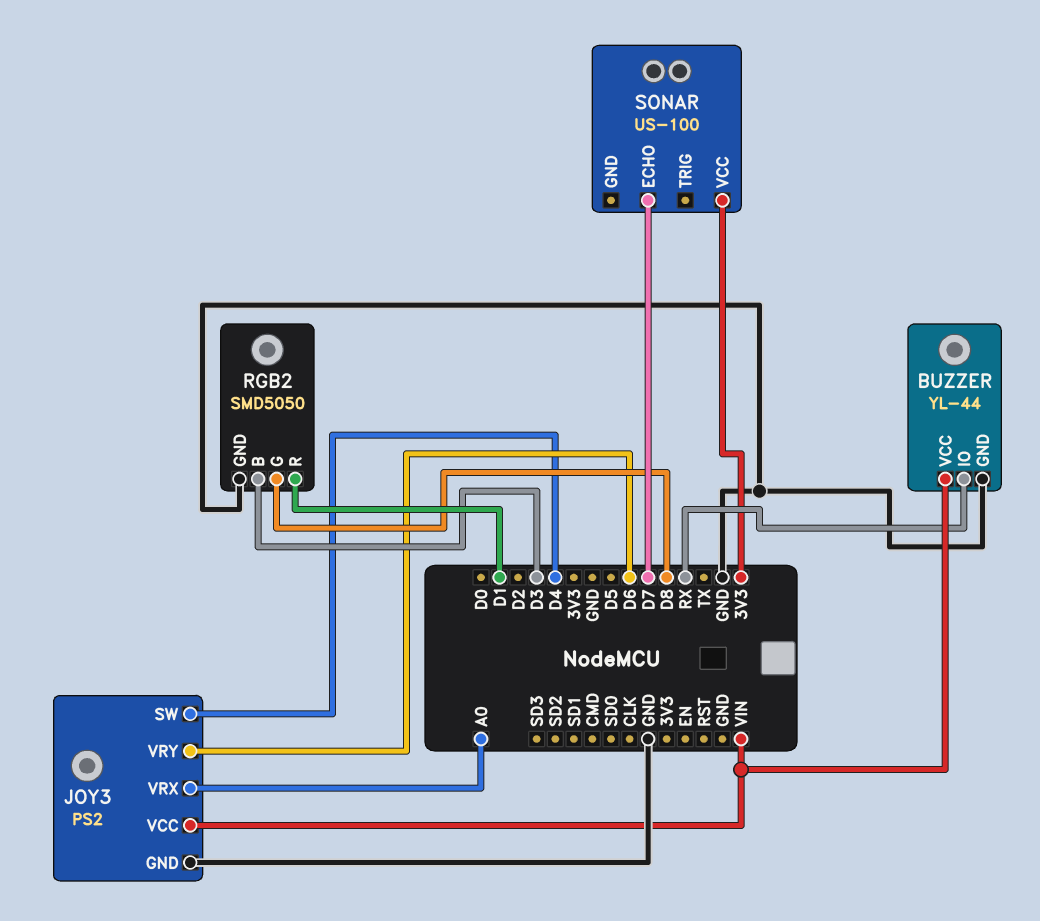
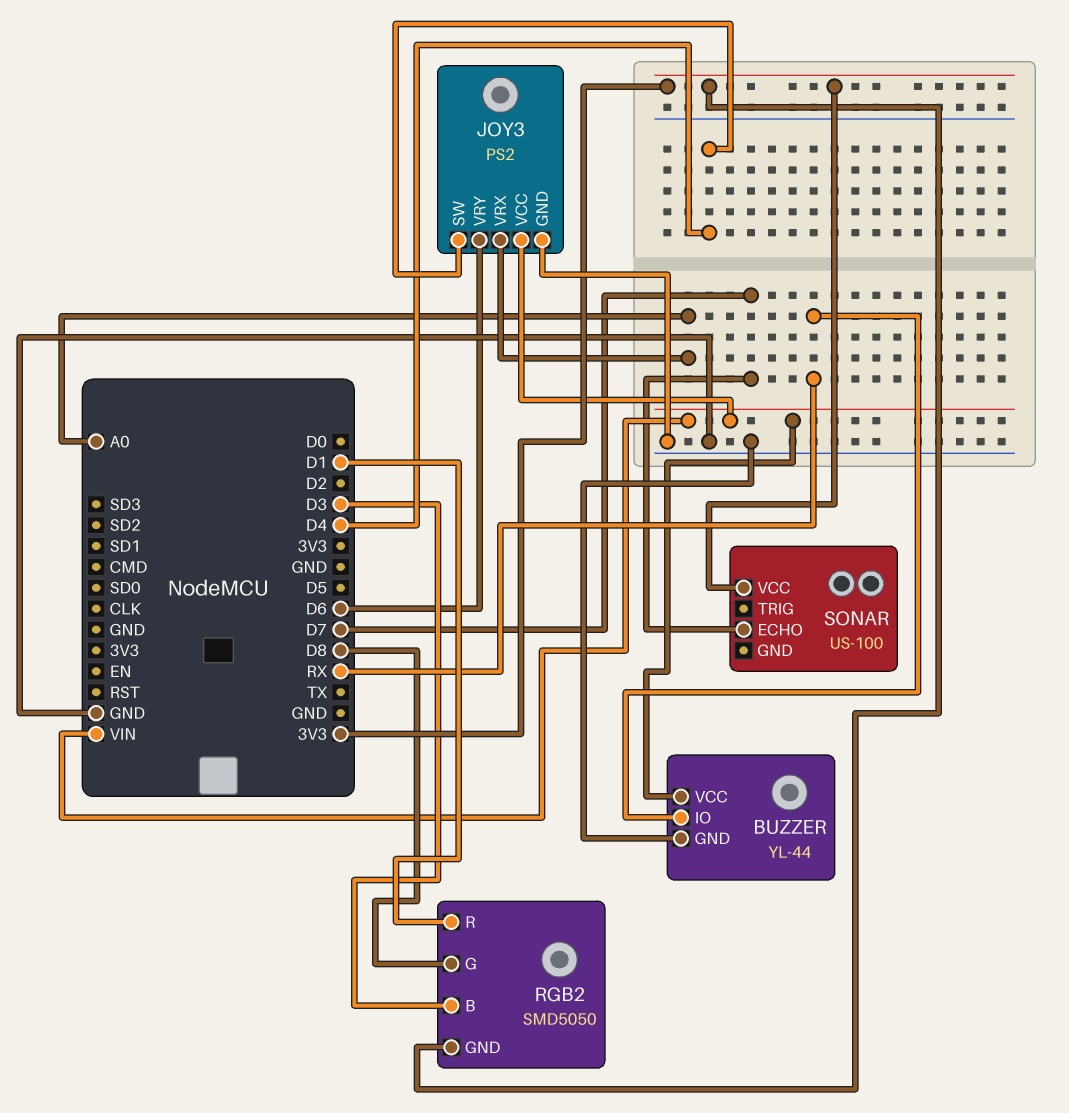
RGB2 pin GND: GND -> 3V3

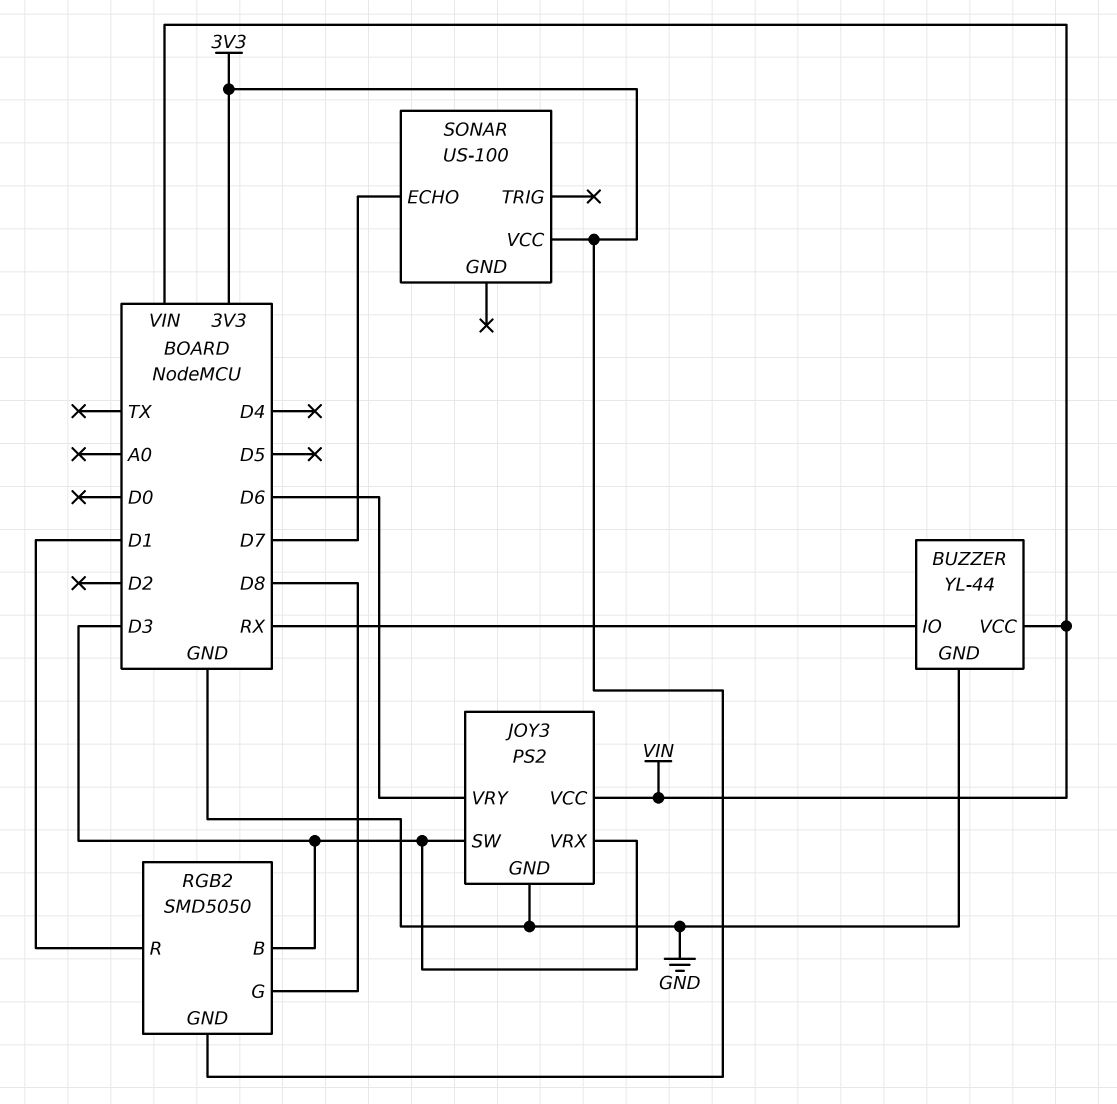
JOY3 pin SW: D4 -> D3
JOY3 pin VRX: A0 -> D3

